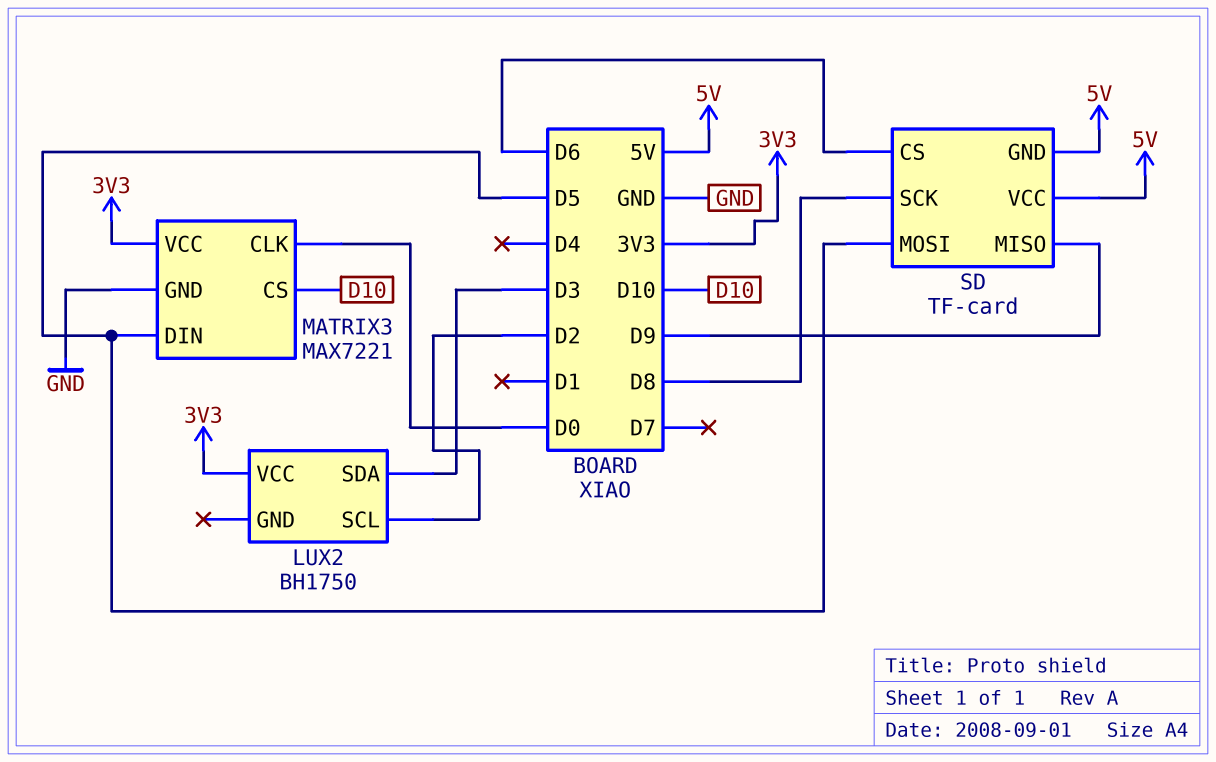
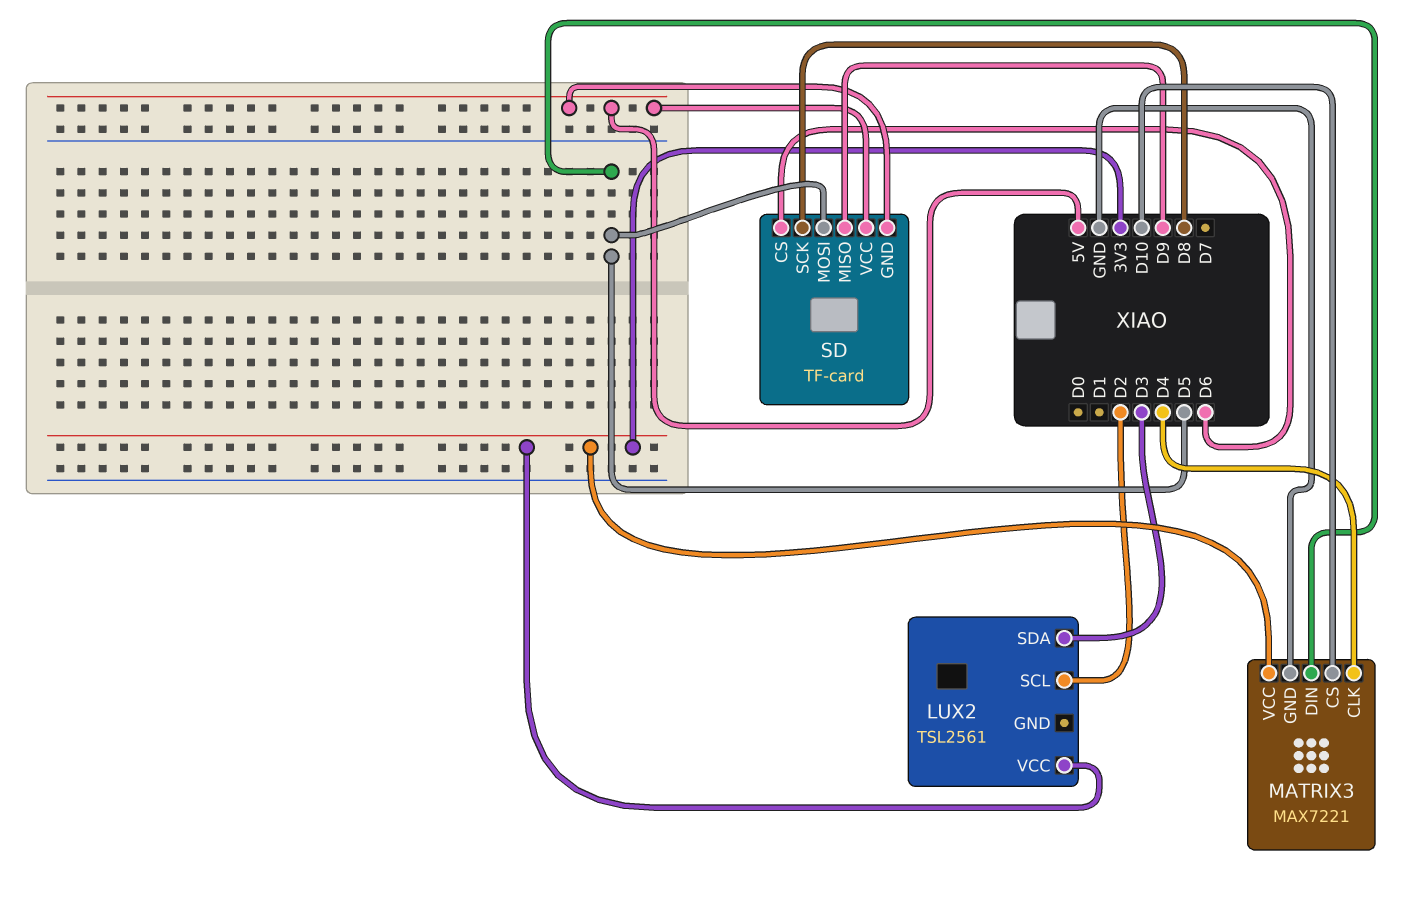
LUX2: BH1750 -> TSL2561
MATRIX3 pin CLK: D0 -> D4

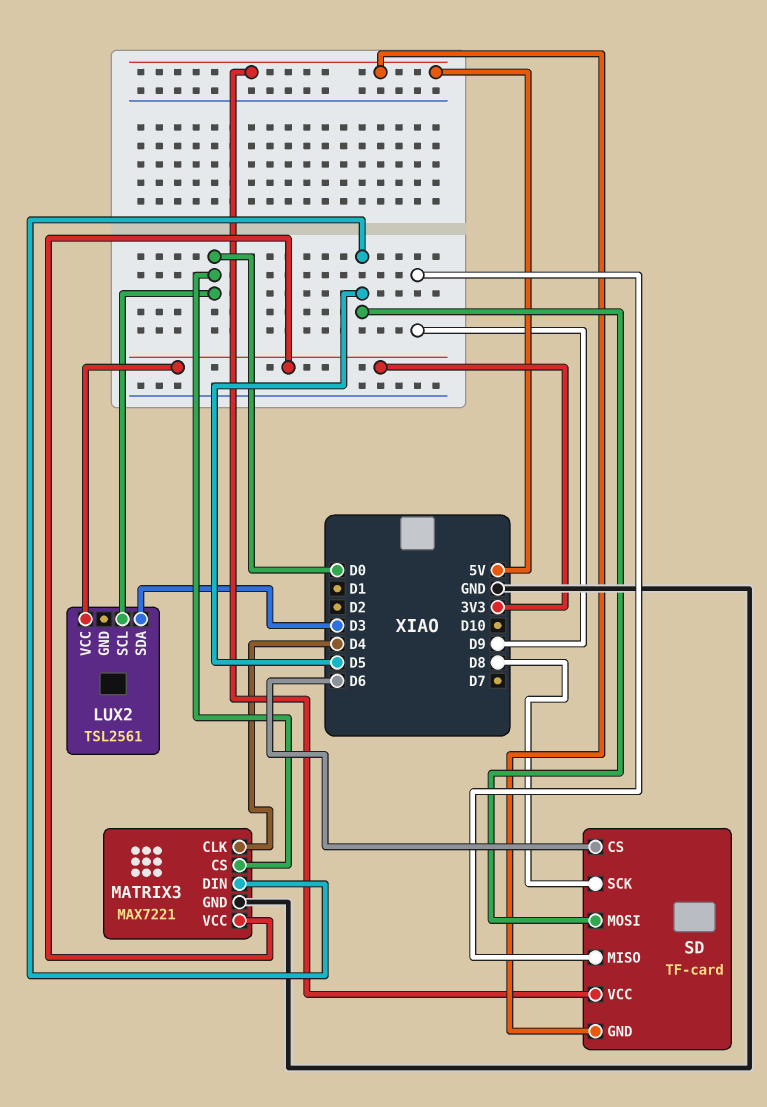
LUX2 pin SCL: D2 -> D0
MATRIX3 pin CS: D10 -> D0

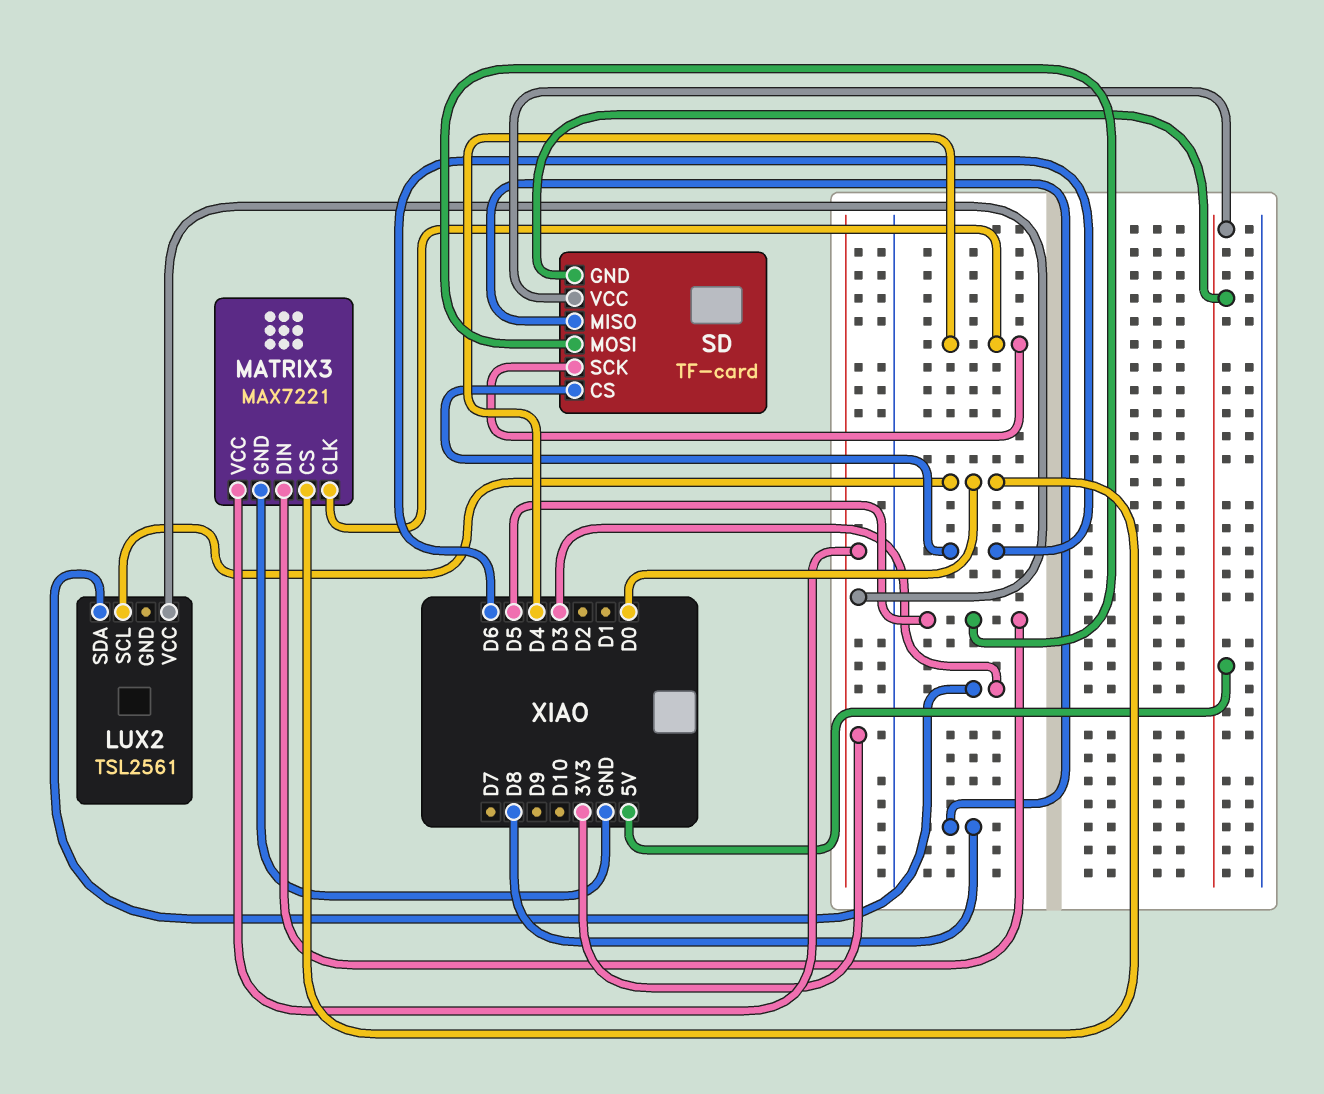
SD pin MISO: D9 -> D8
SD pin SCK: D8 -> D4

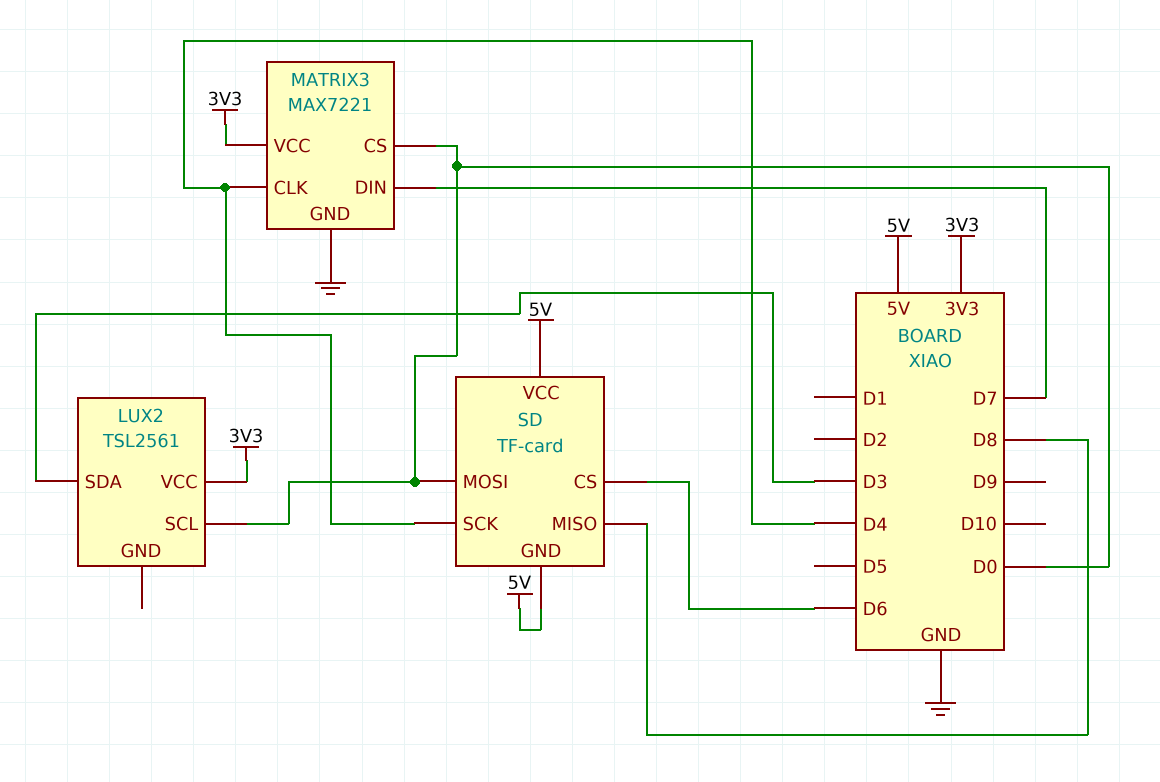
MATRIX3 pin DIN: D5 -> D7
SD pin MOSI: D5 -> D0

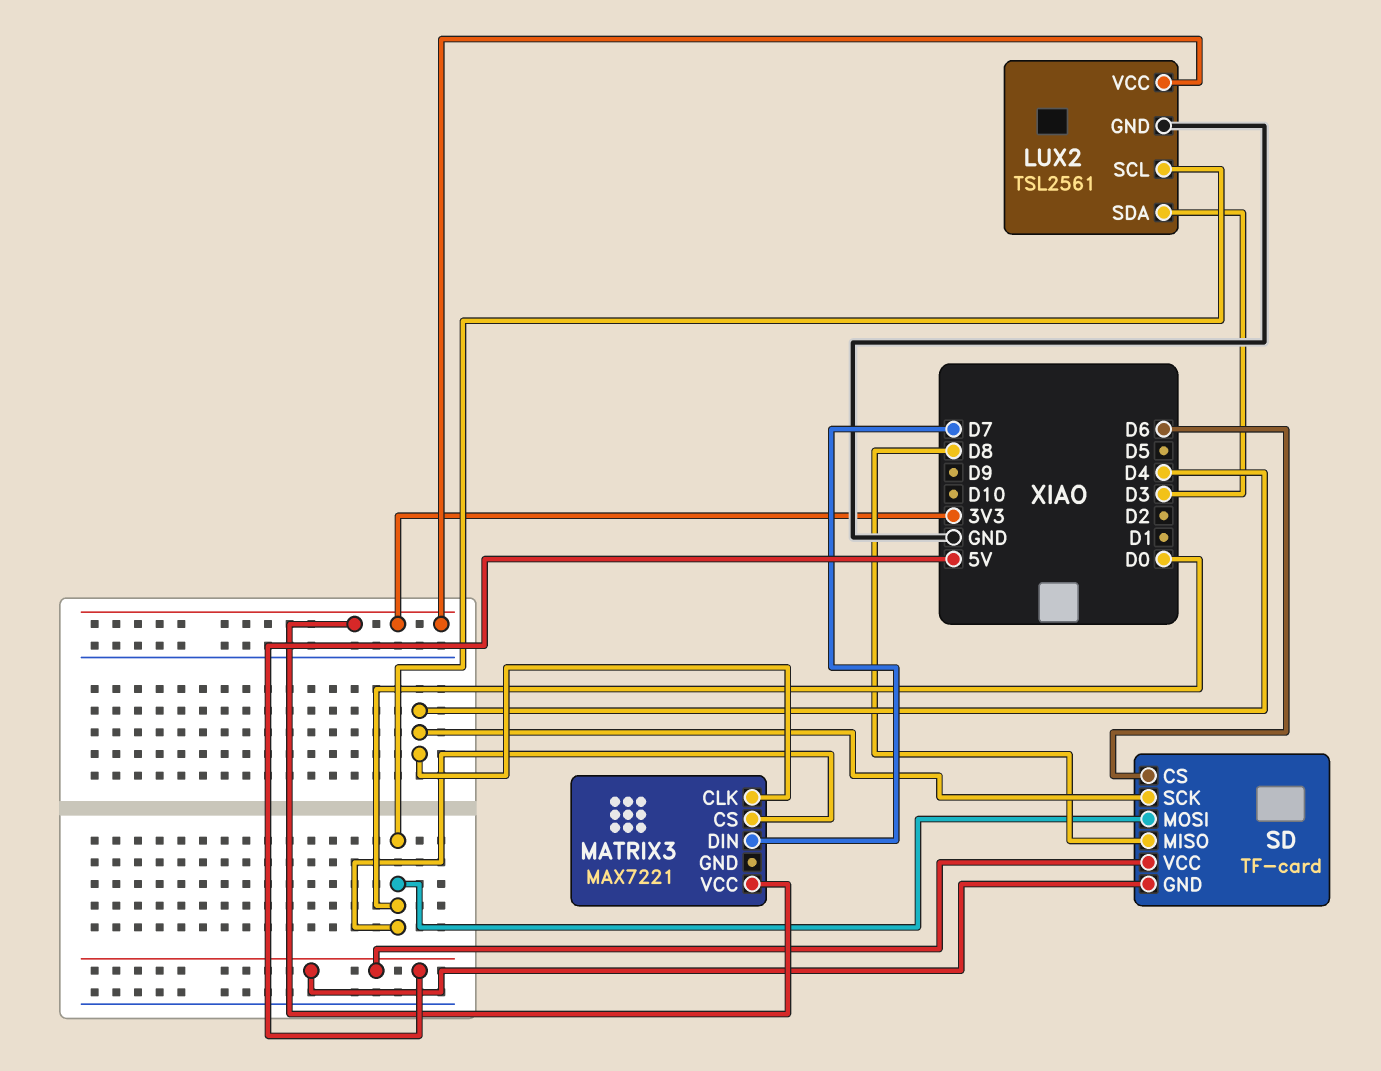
LUX2 pin GND: none -> GND
MATRIX3 pin GND: GND -> none

